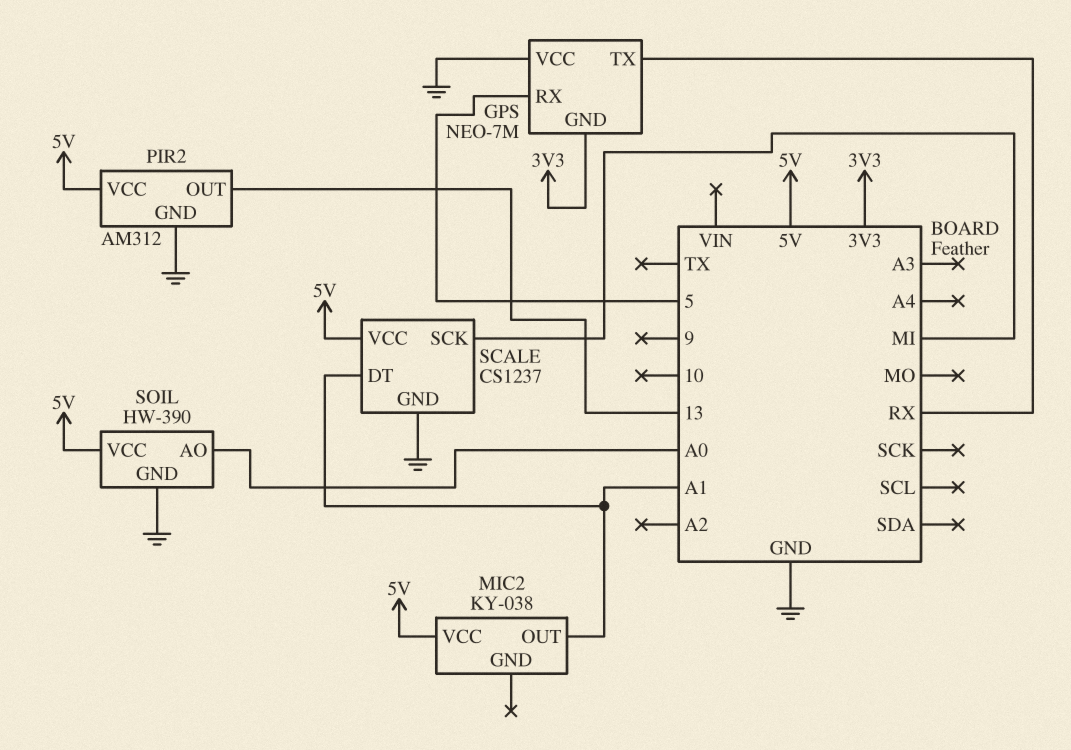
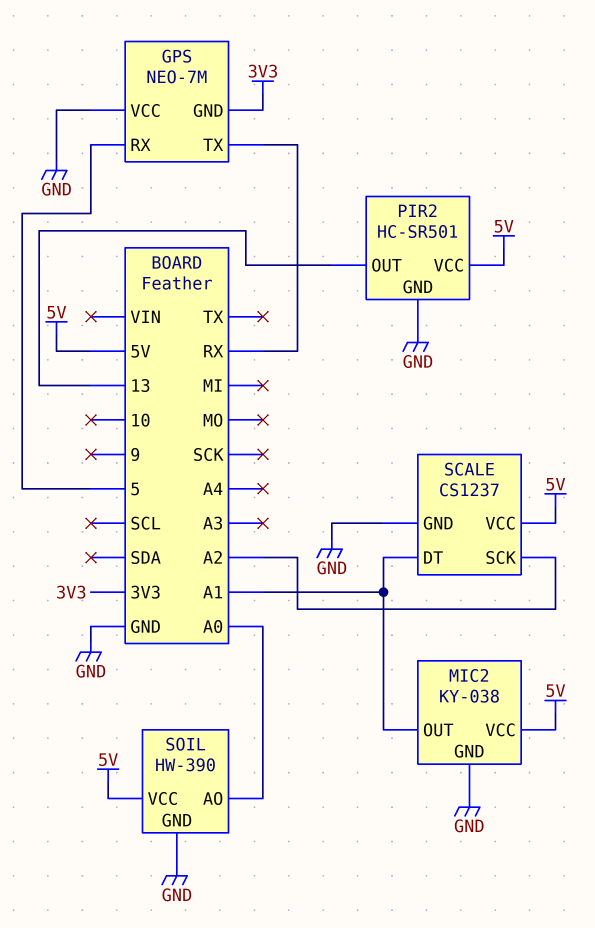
MIC2 pin GND: none -> GND
PIR2: AM312 -> HC-SR501
SCALE pin SCK: MI -> A2

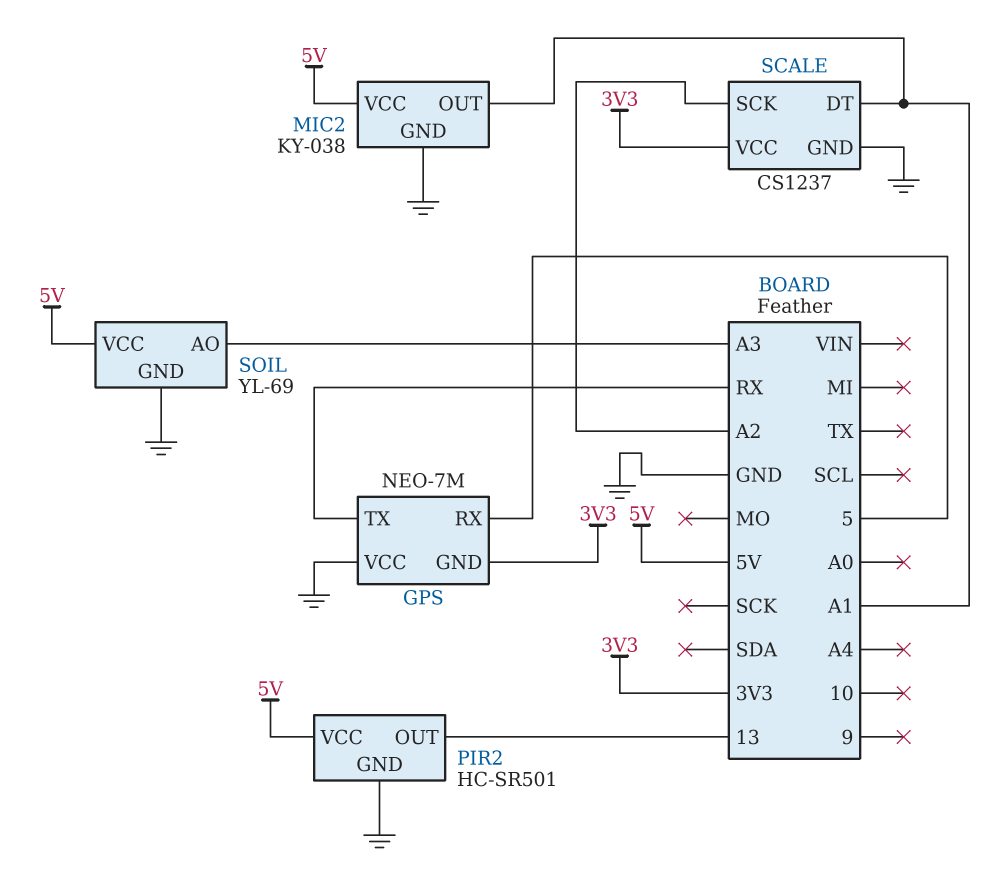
SCALE pin VCC: 5V -> 3V3
SOIL: HW-390 -> YL-69
SOIL pin AO: A0 -> A3

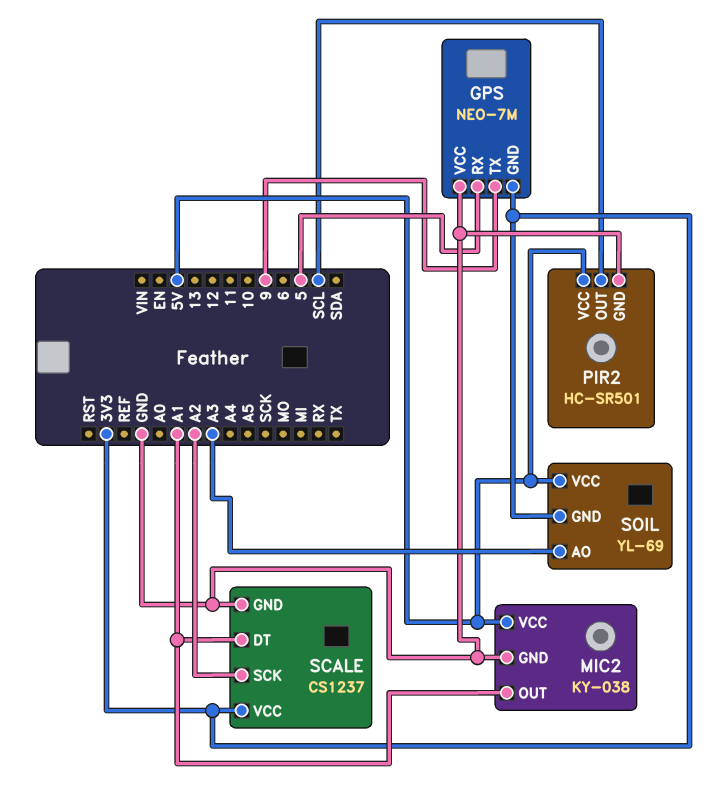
GPS pin TX: RX -> 9
PIR2 pin OUT: 13 -> SCL
SOIL pin GND: GND -> 3V3

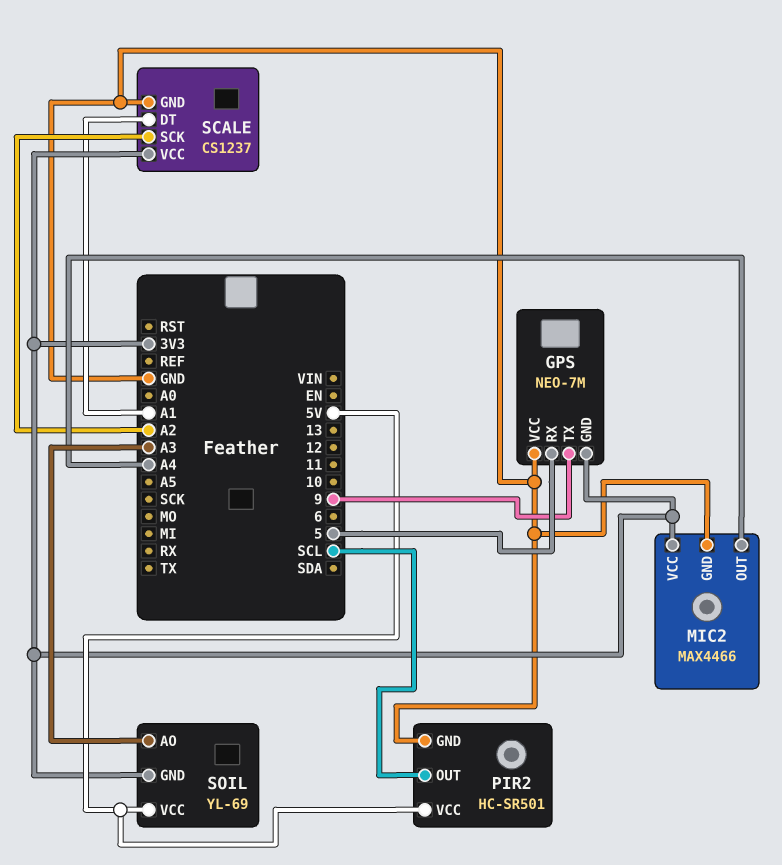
MIC2: KY-038 -> MAX4466
MIC2 pin OUT: A1 -> A4
MIC2 pin VCC: 5V -> 3V3

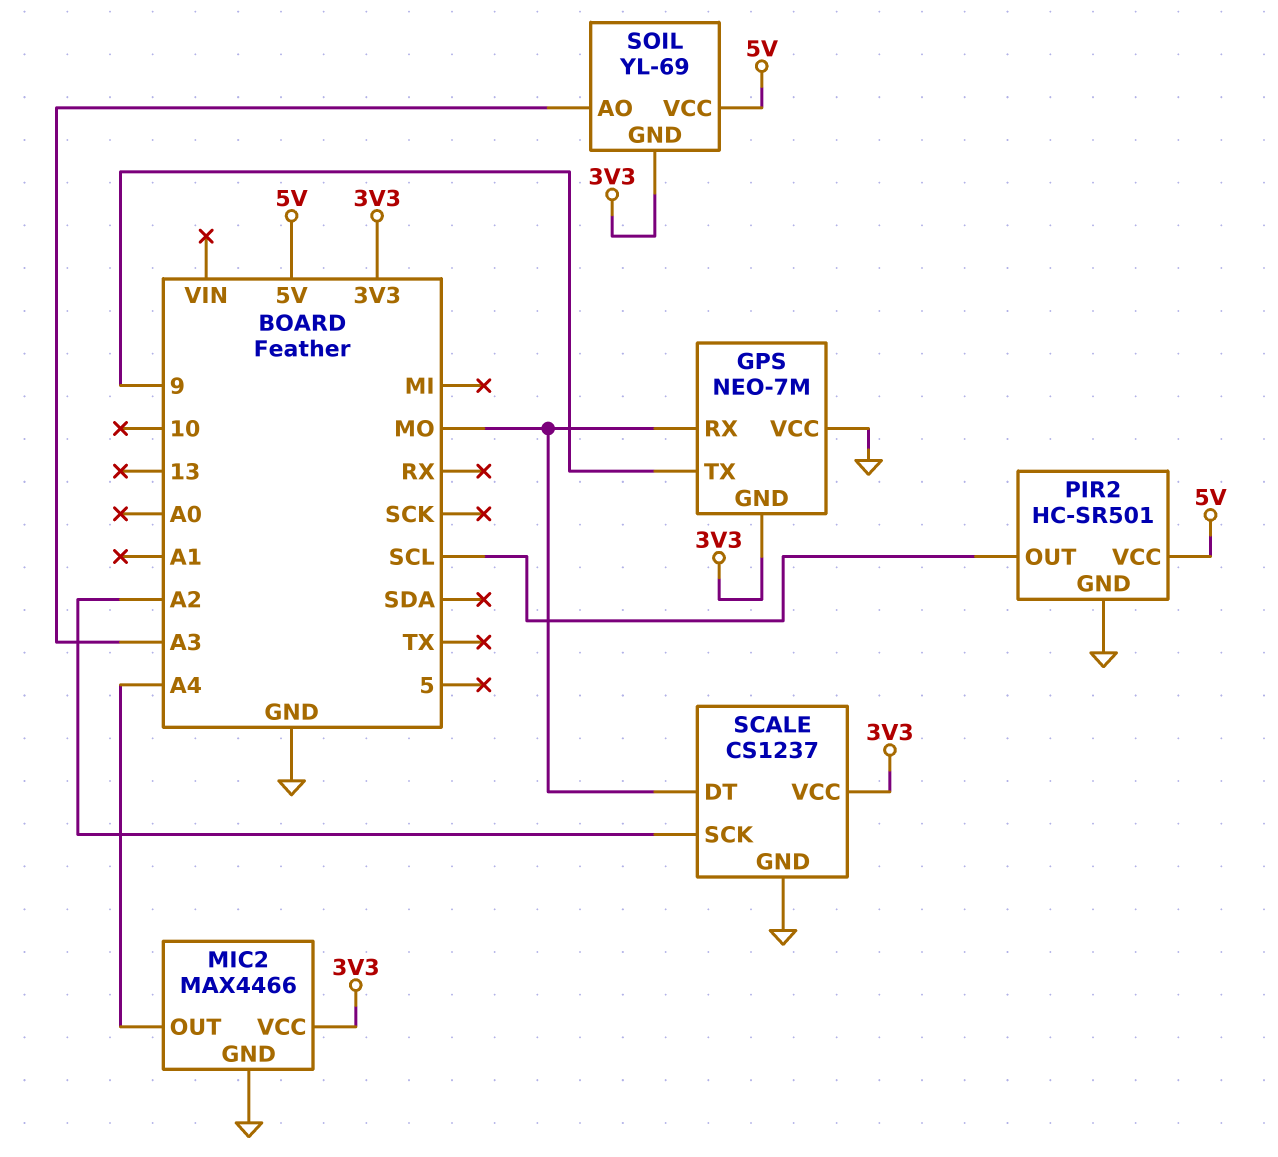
GPS pin RX: 5 -> MO
SCALE pin DT: A1 -> MO

